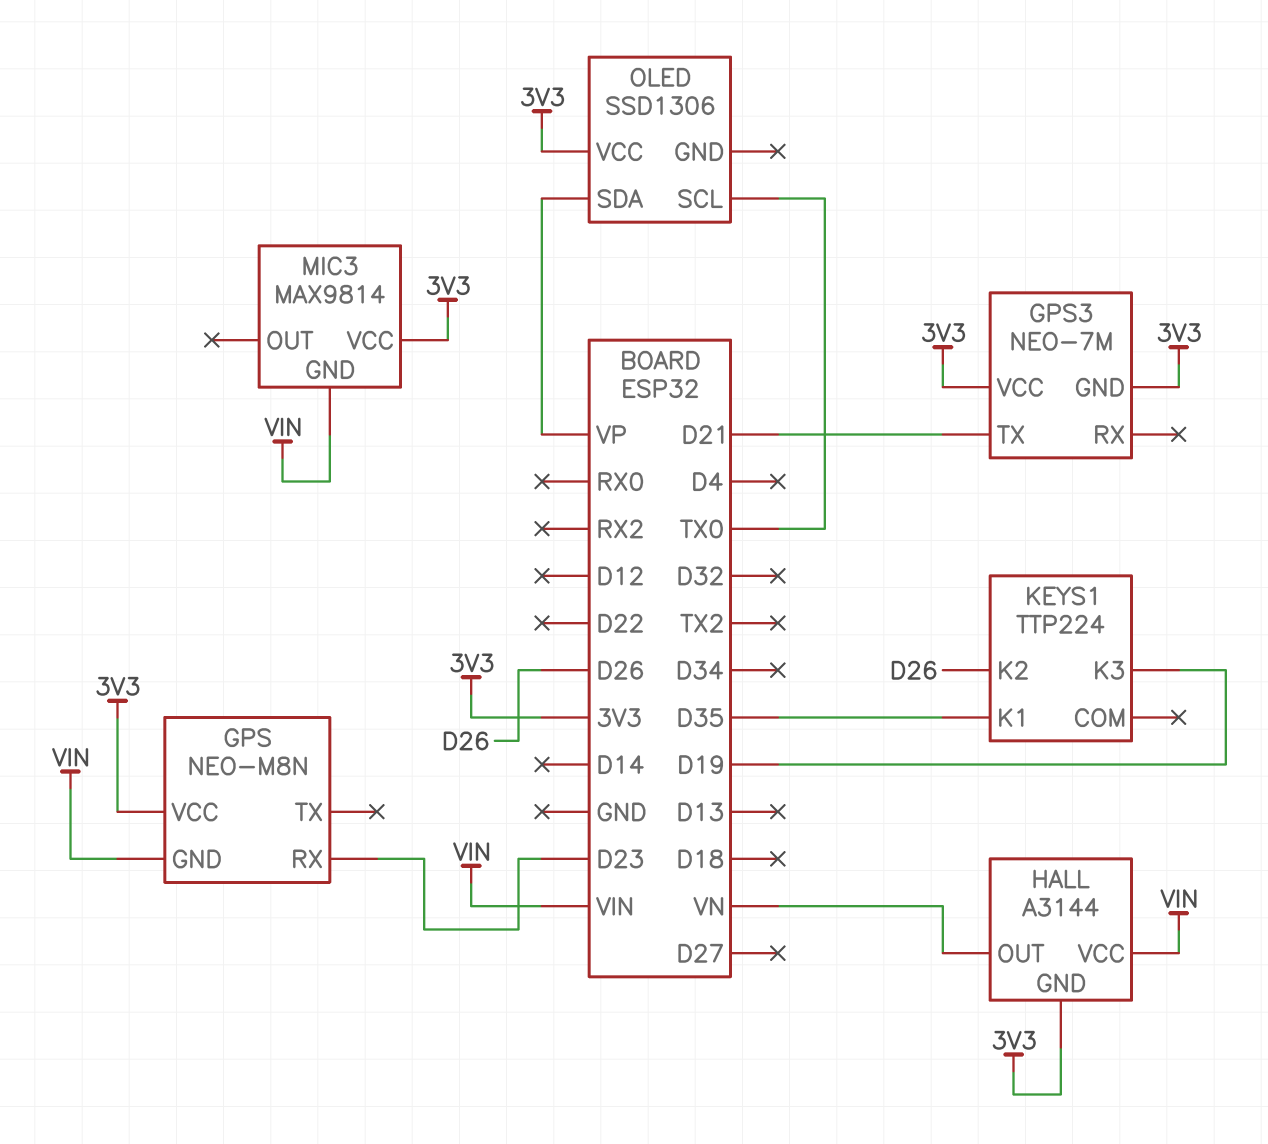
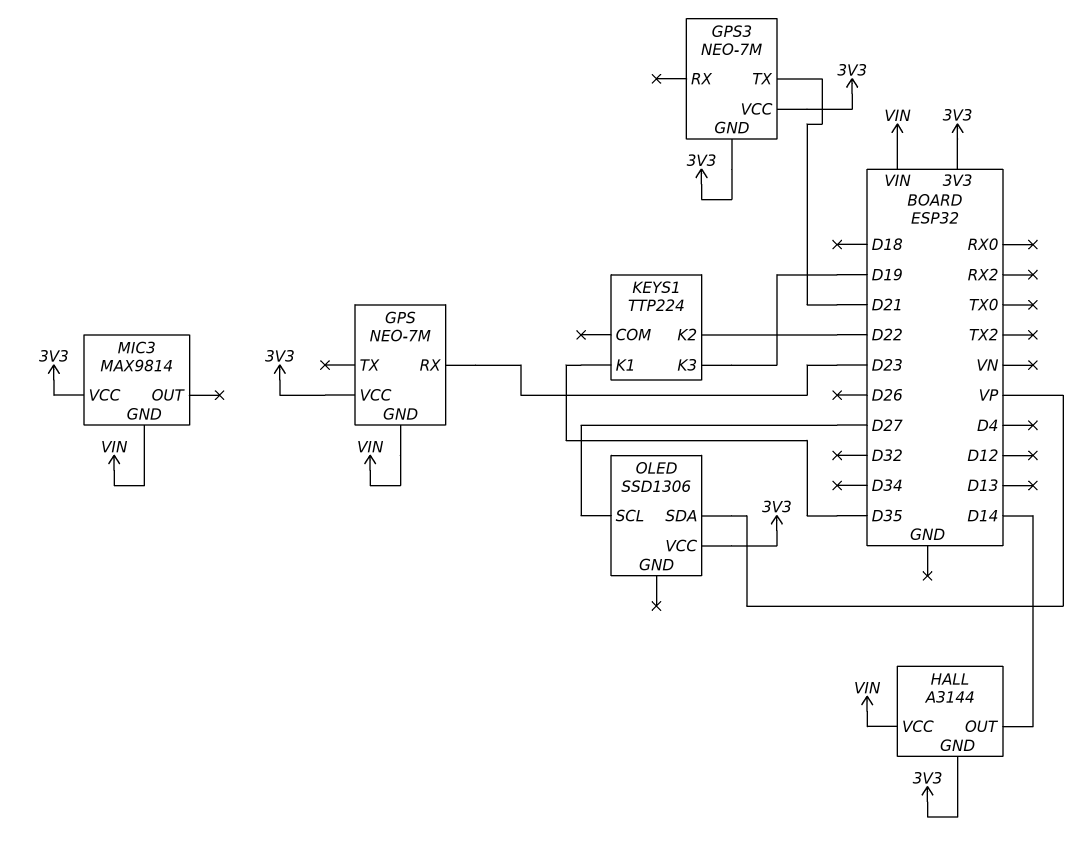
GPS: NEO-M8N -> NEO-7M
HALL pin OUT: VN -> D14
KEYS1 pin K2: D26 -> D22
OLED pin SCL: TX0 -> D27

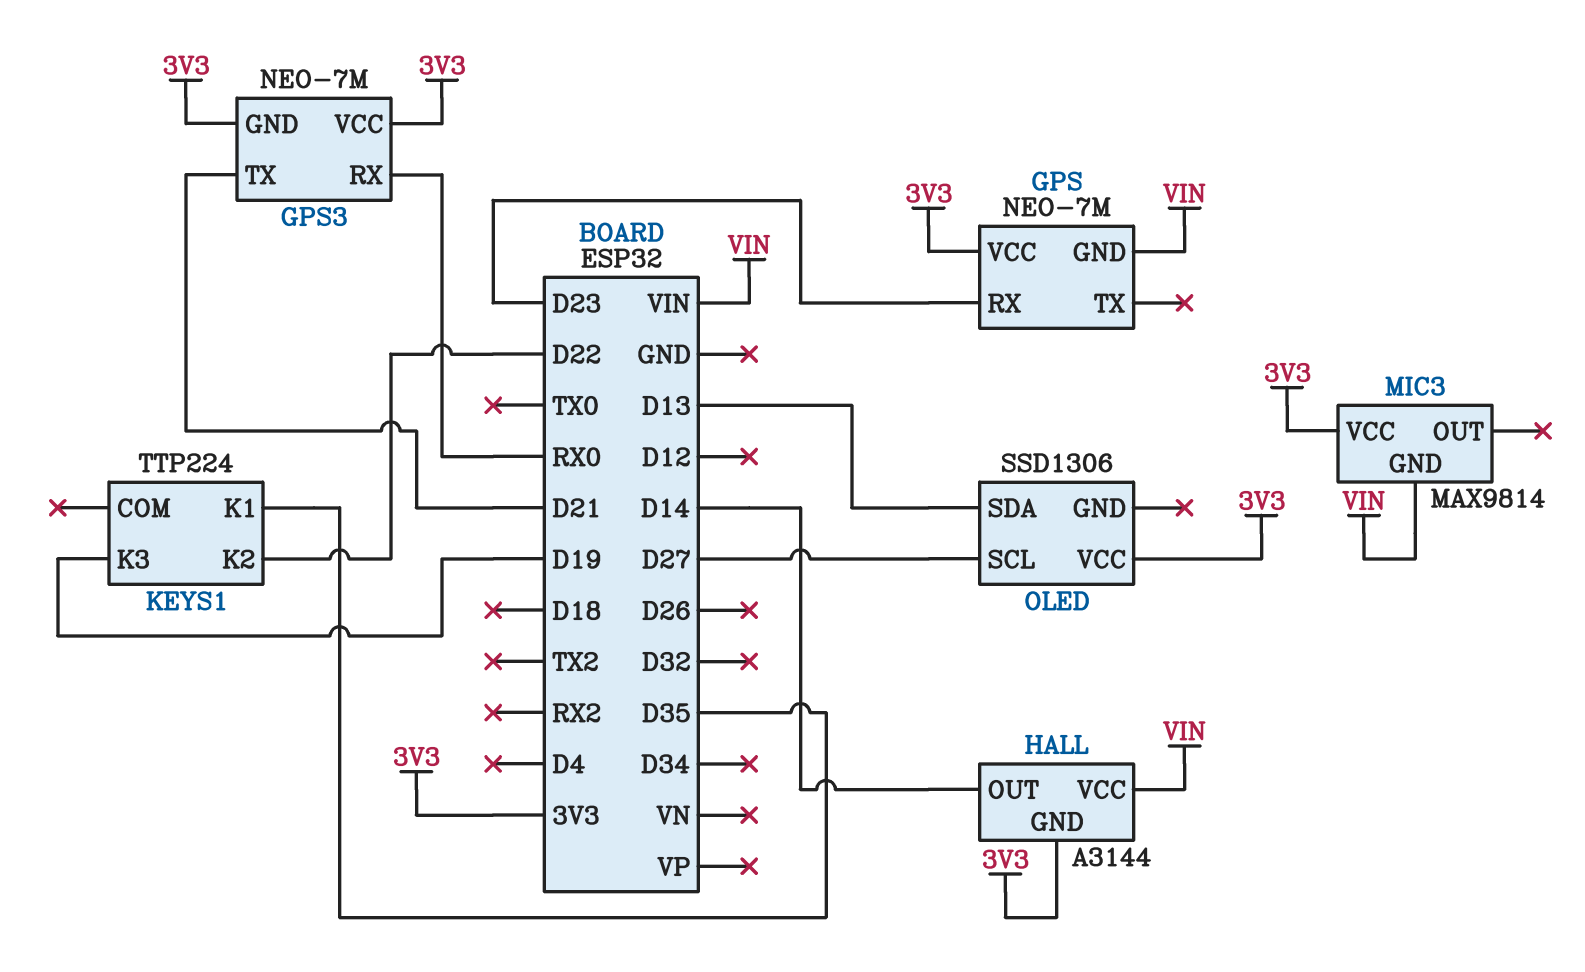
GPS3 pin RX: none -> RX0
OLED pin SDA: VP -> D13

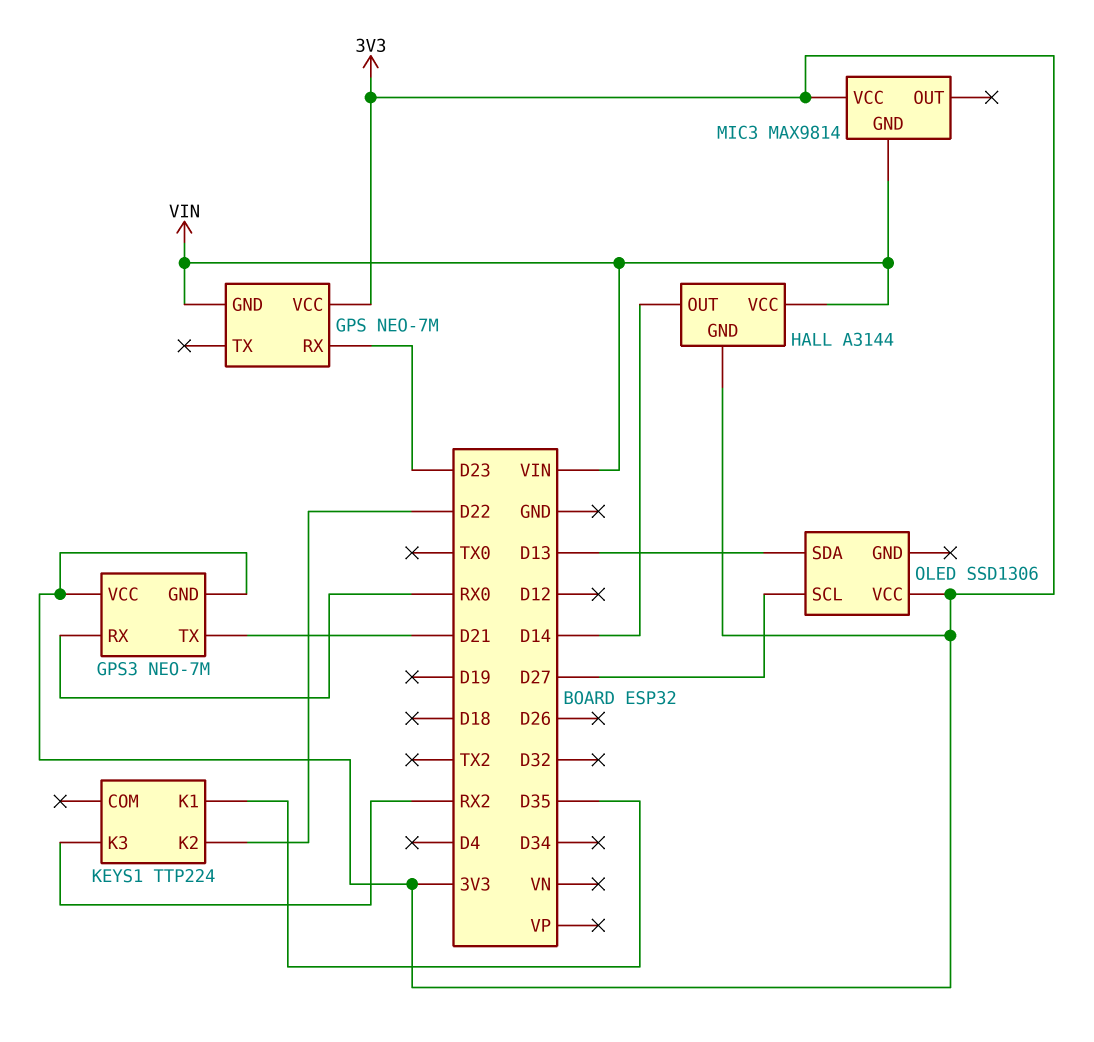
KEYS1 pin K3: D19 -> RX2

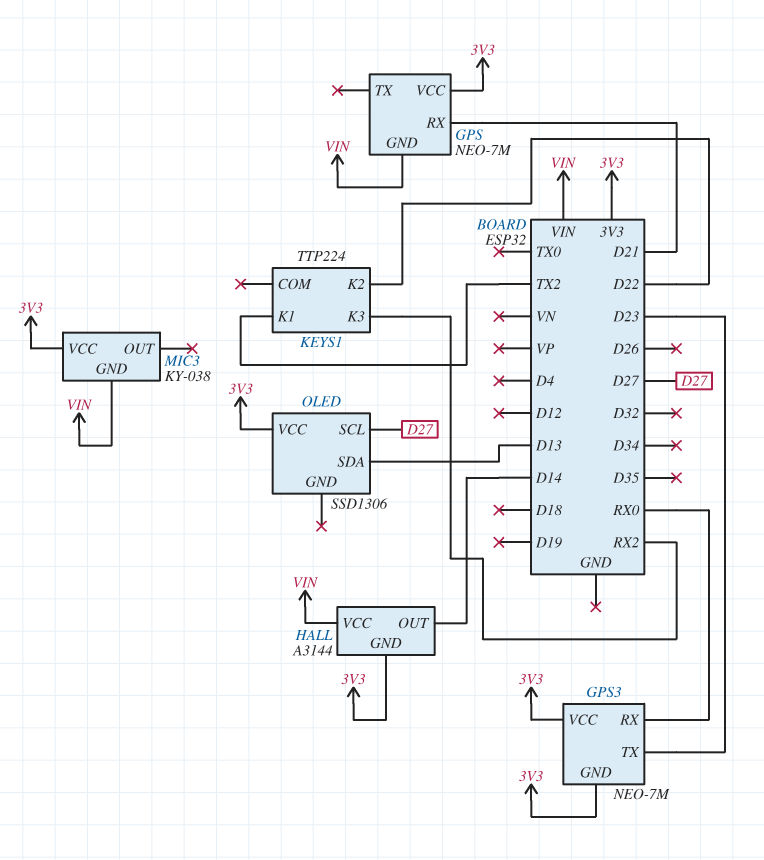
GPS pin RX: D23 -> D21
GPS3 pin TX: D21 -> D23
KEYS1 pin K1: D35 -> TX2
MIC3: MAX9814 -> KY-038

